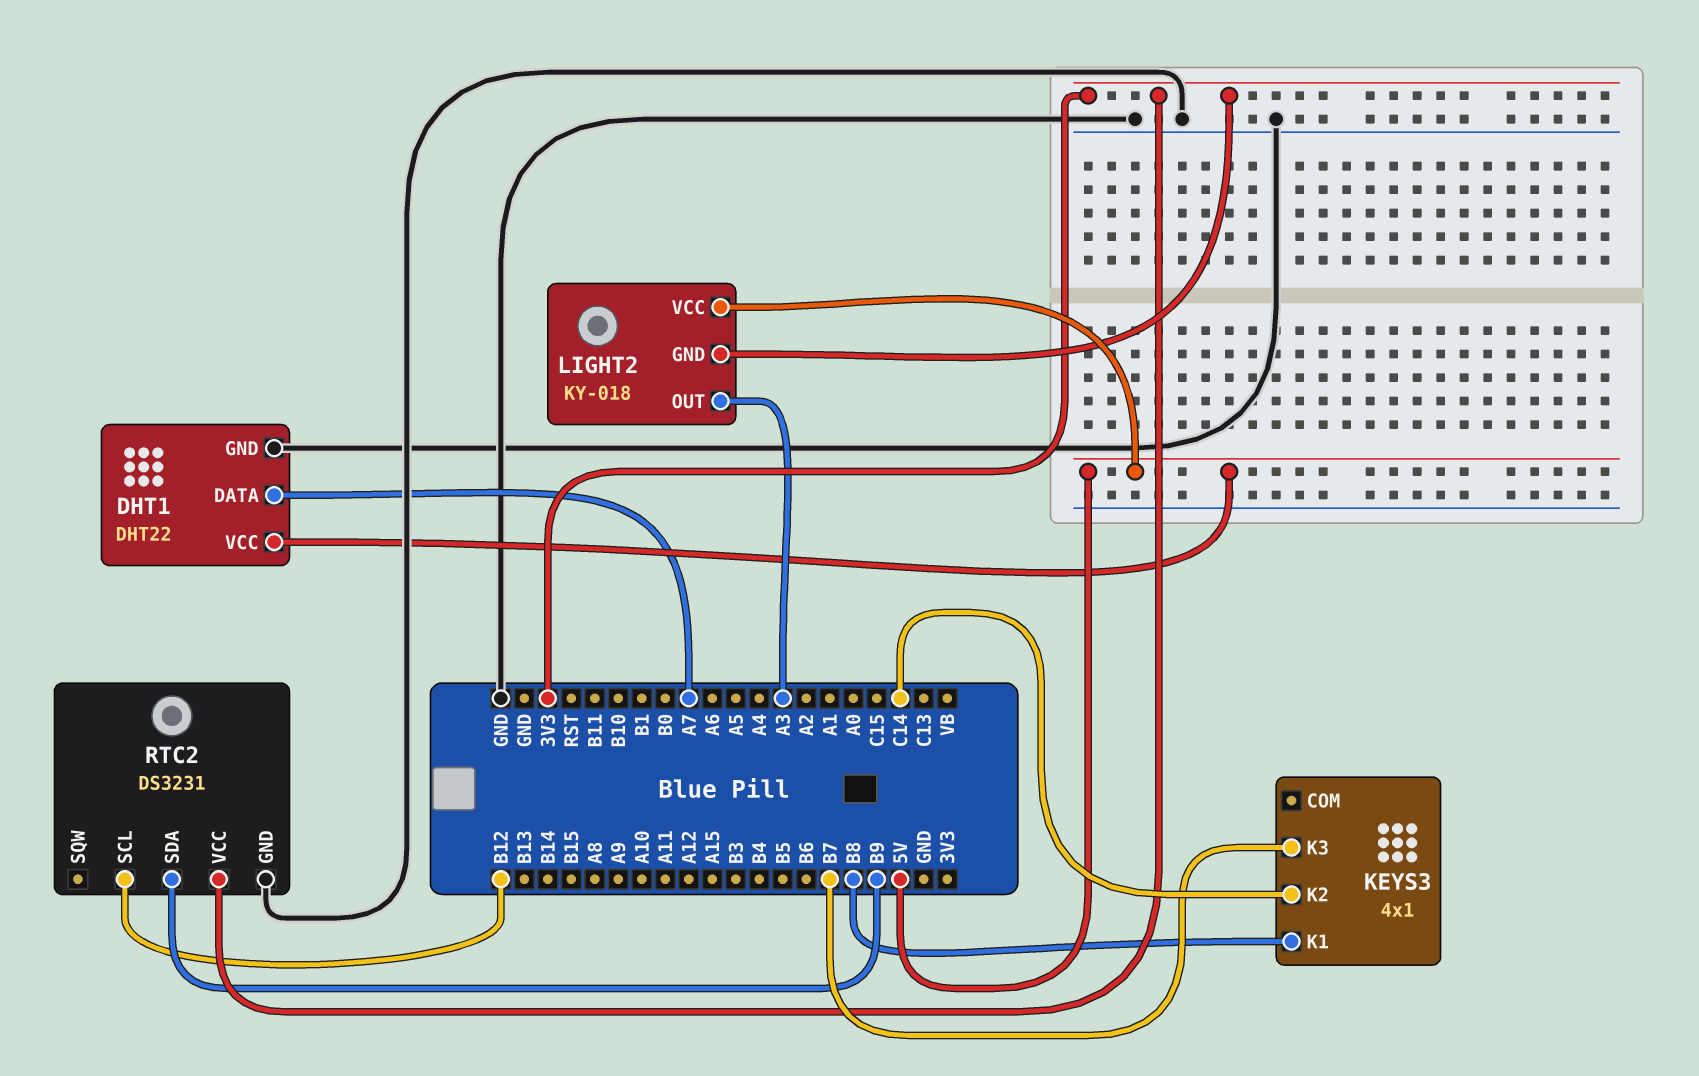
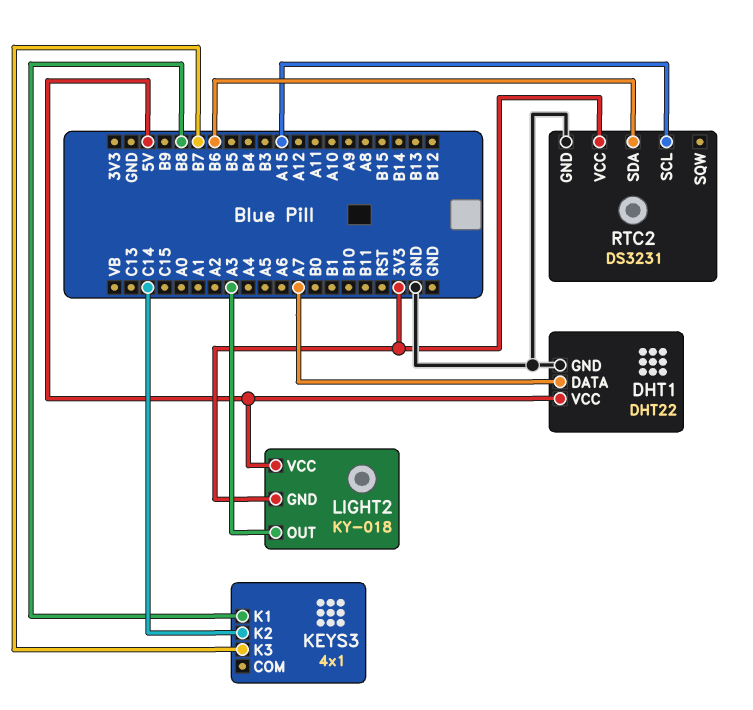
RTC2 pin SCL: B12 -> A15
RTC2 pin SDA: B9 -> B6

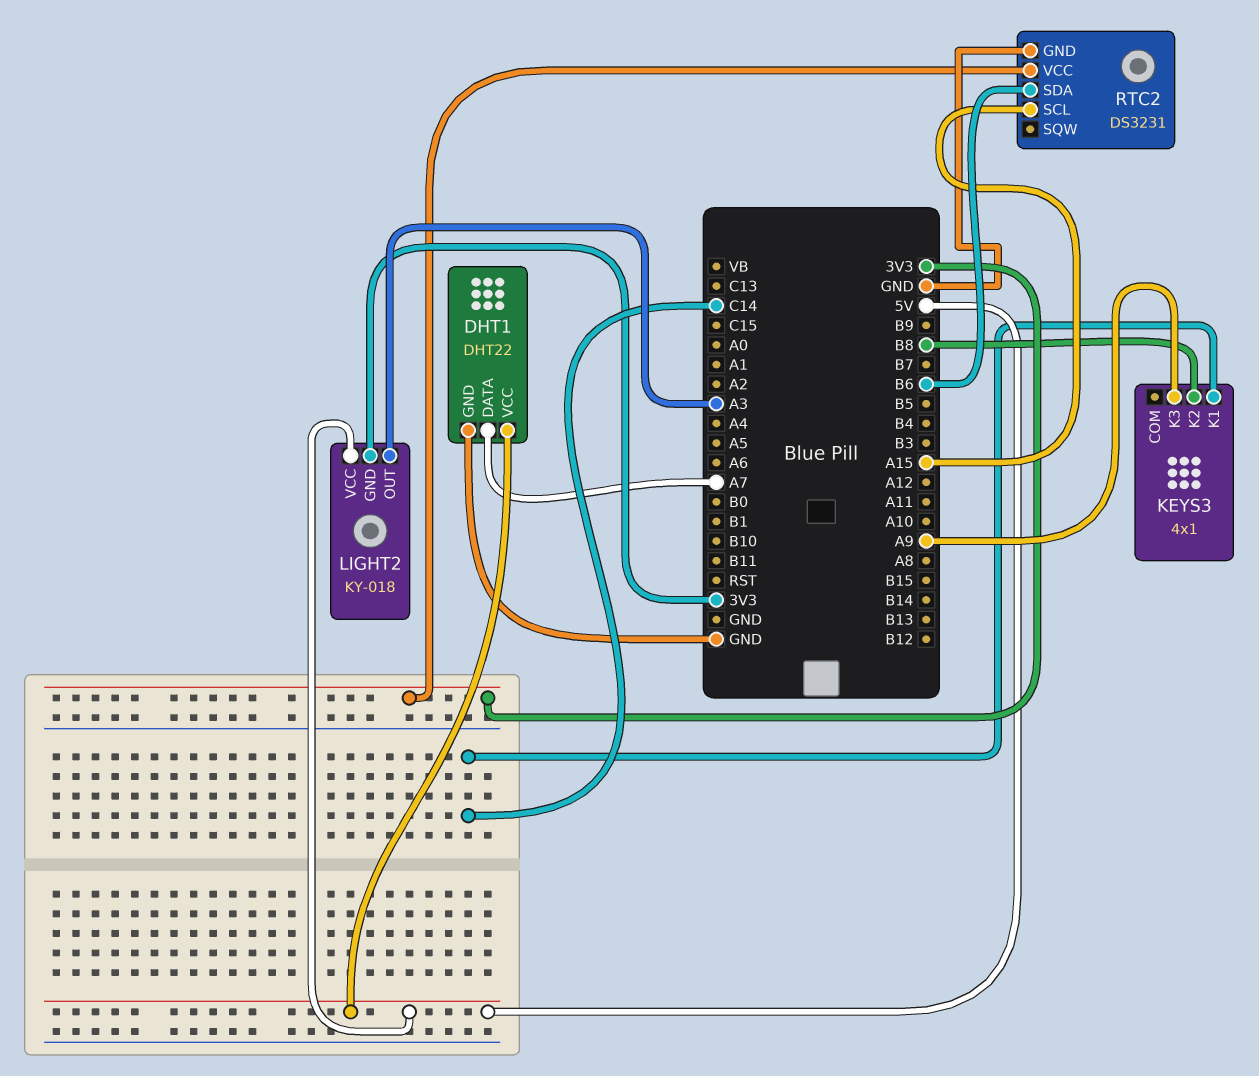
KEYS3 pin K1: B8 -> C14
KEYS3 pin K2: C14 -> B8
KEYS3 pin K3: B7 -> A9

